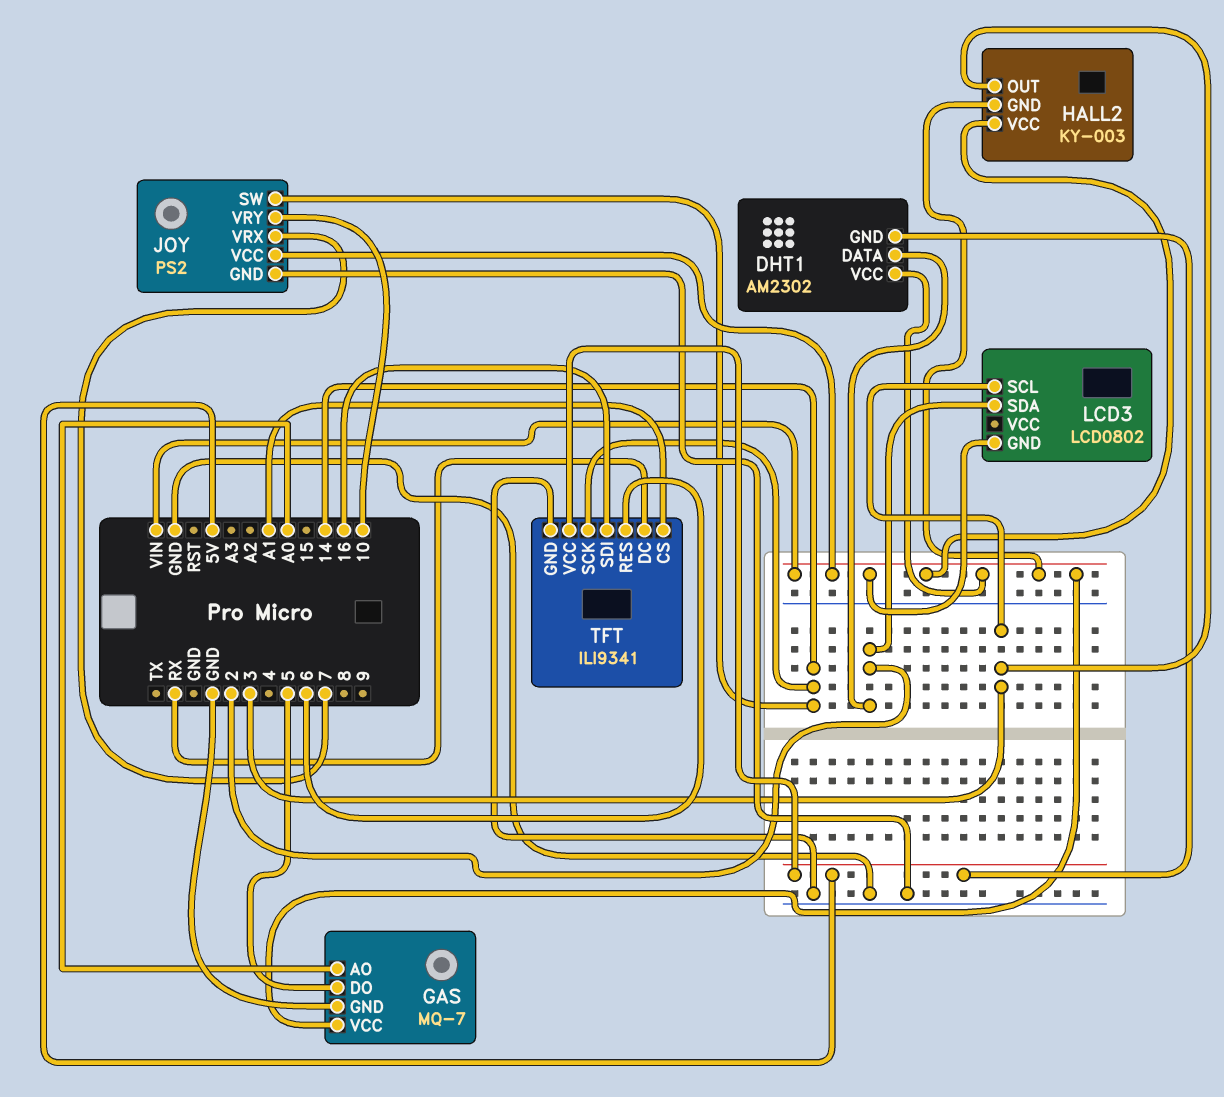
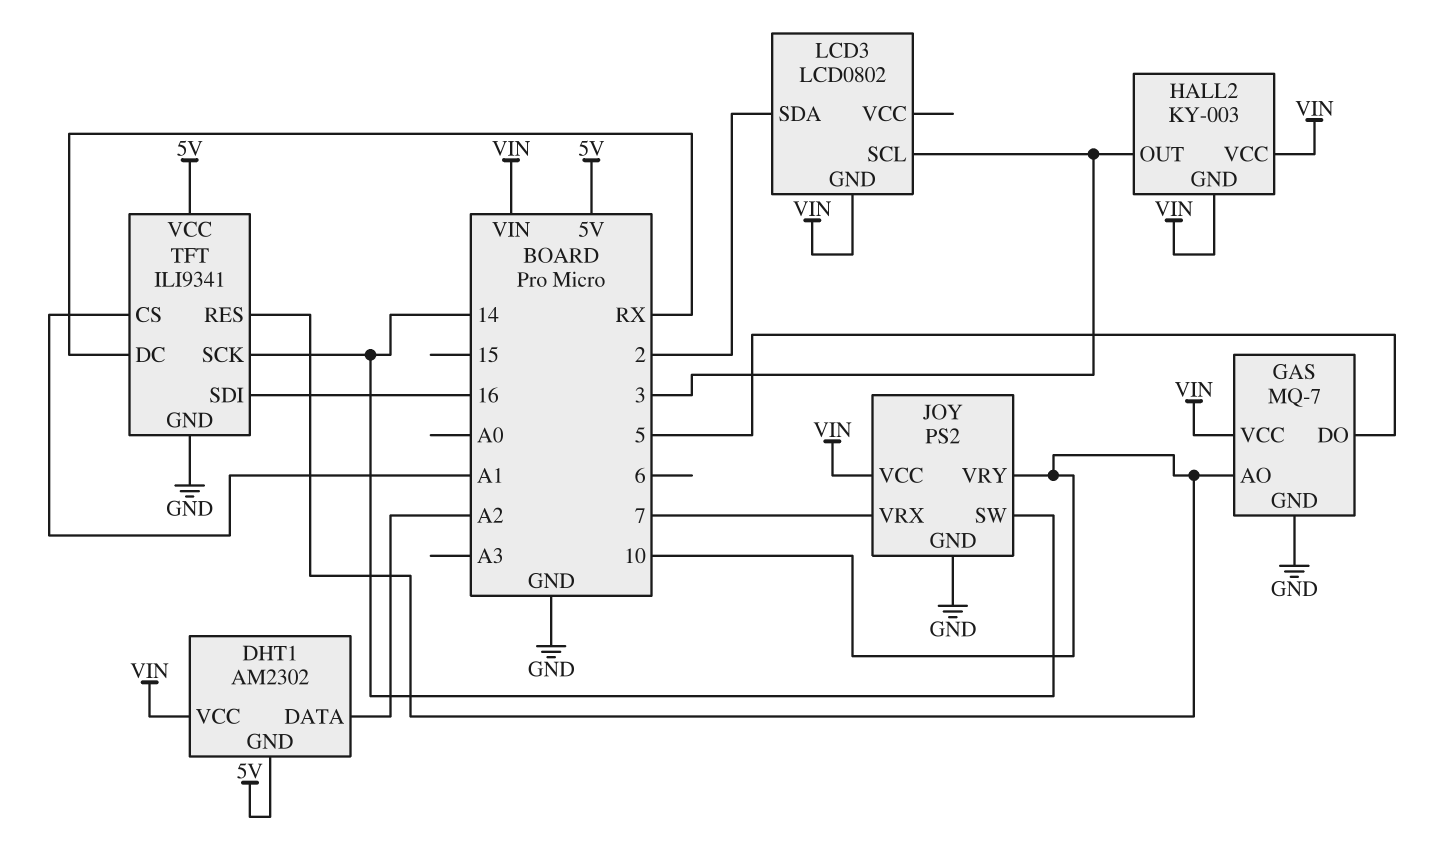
DHT1 pin DATA: 2 -> A2
GAS pin AO: A0 -> 10
TFT pin RES: 6 -> 10

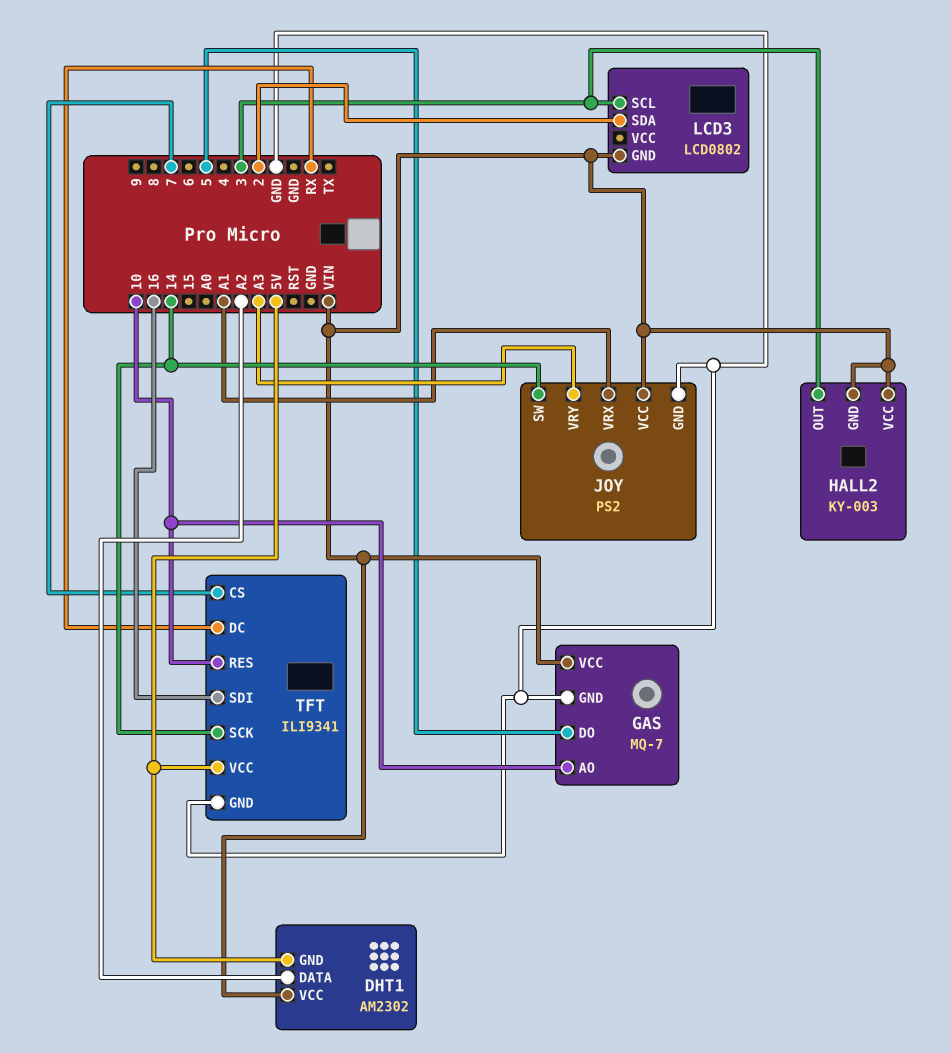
JOY pin VRX: 7 -> A1
JOY pin VRY: 10 -> A3
TFT pin CS: A1 -> 7

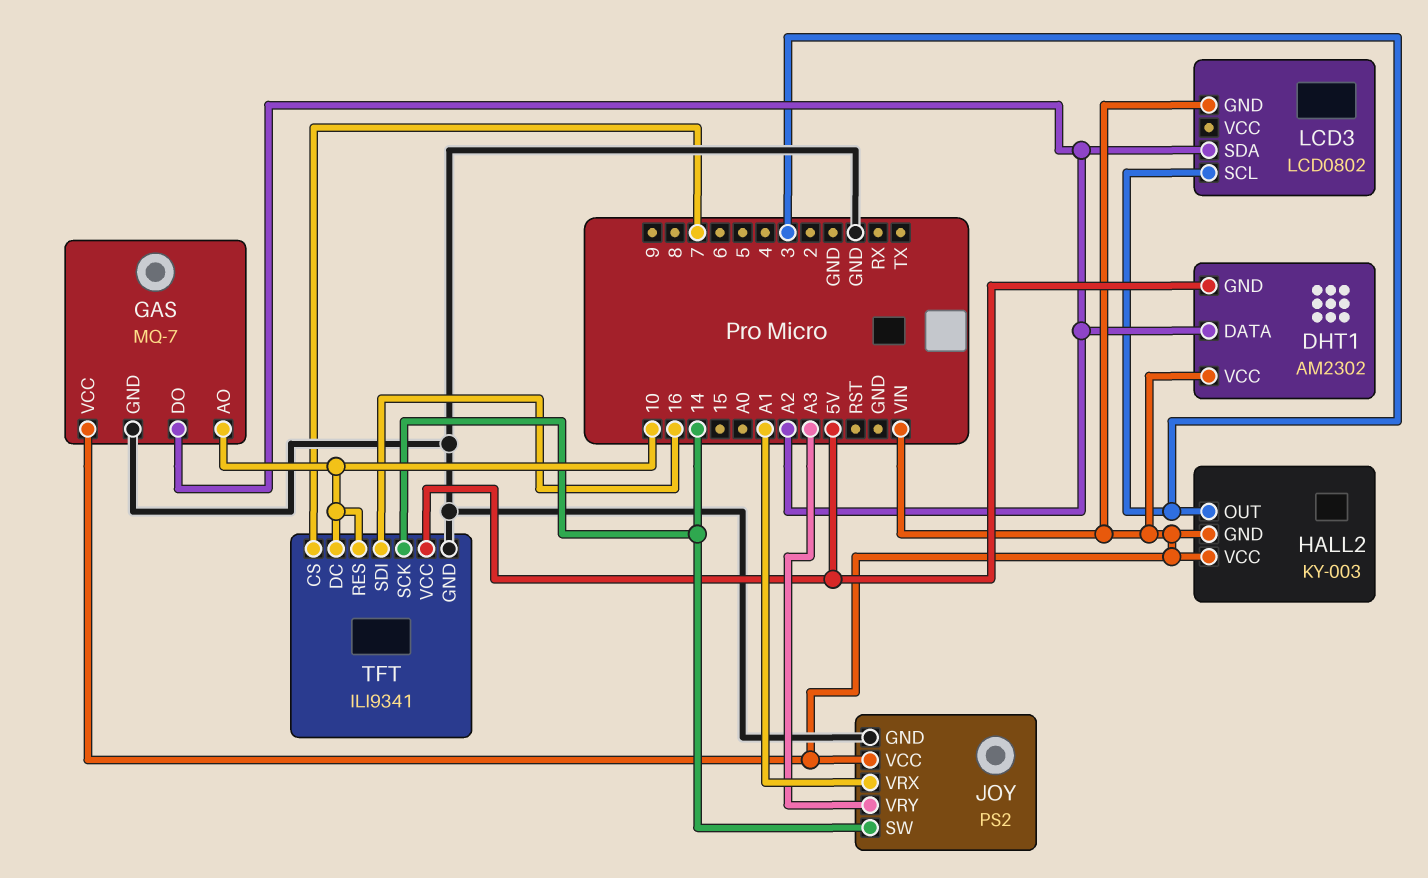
GAS pin DO: 5 -> A2
LCD3 pin SDA: 2 -> A2
TFT pin DC: RX -> 10

